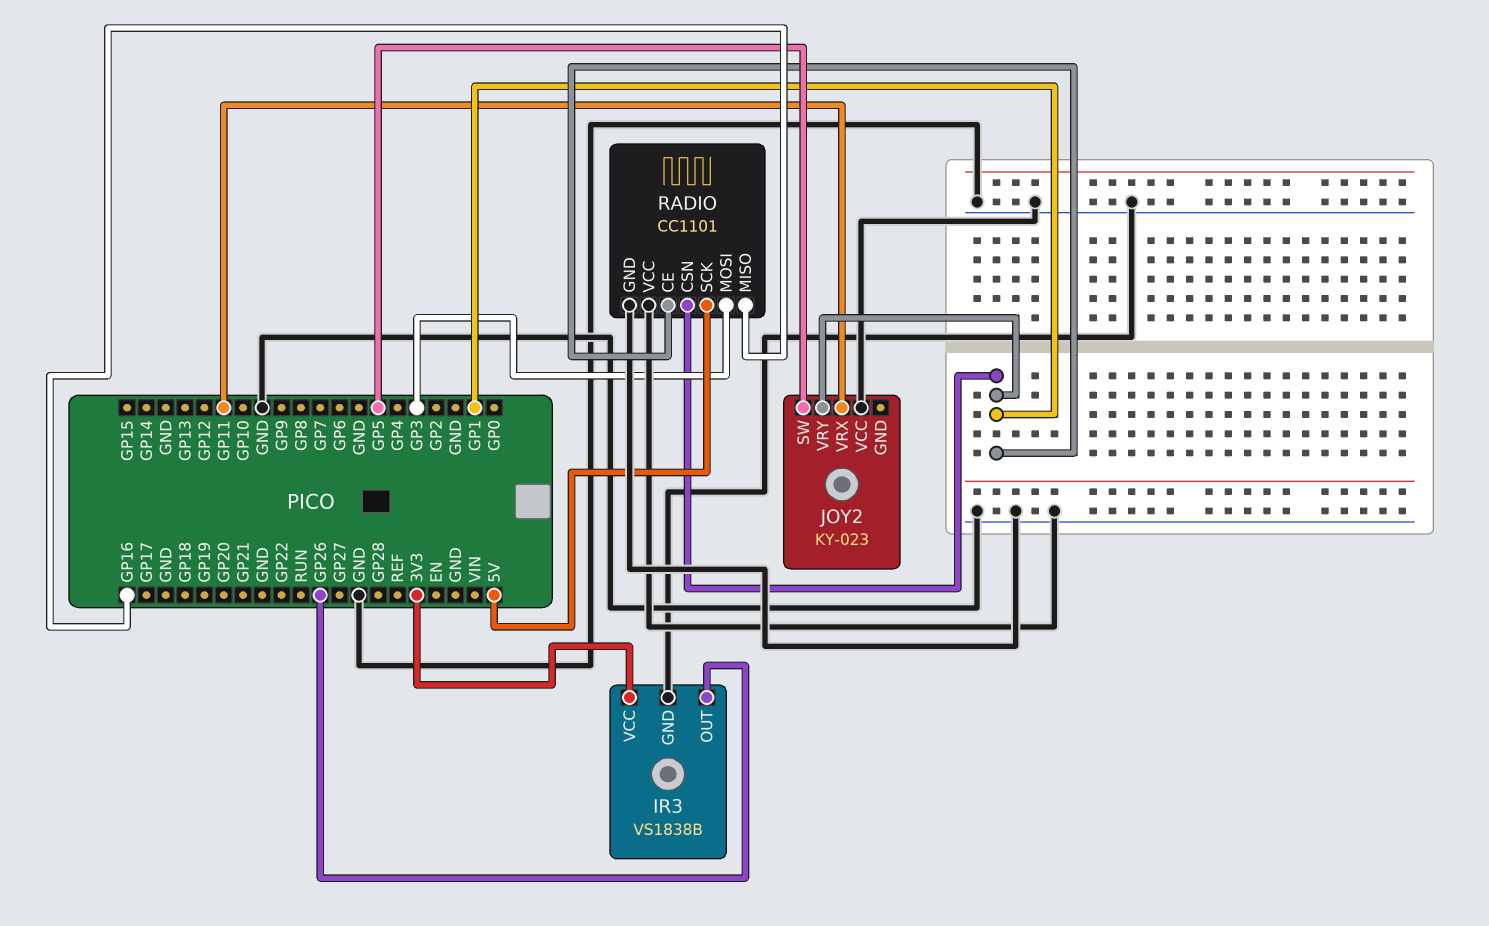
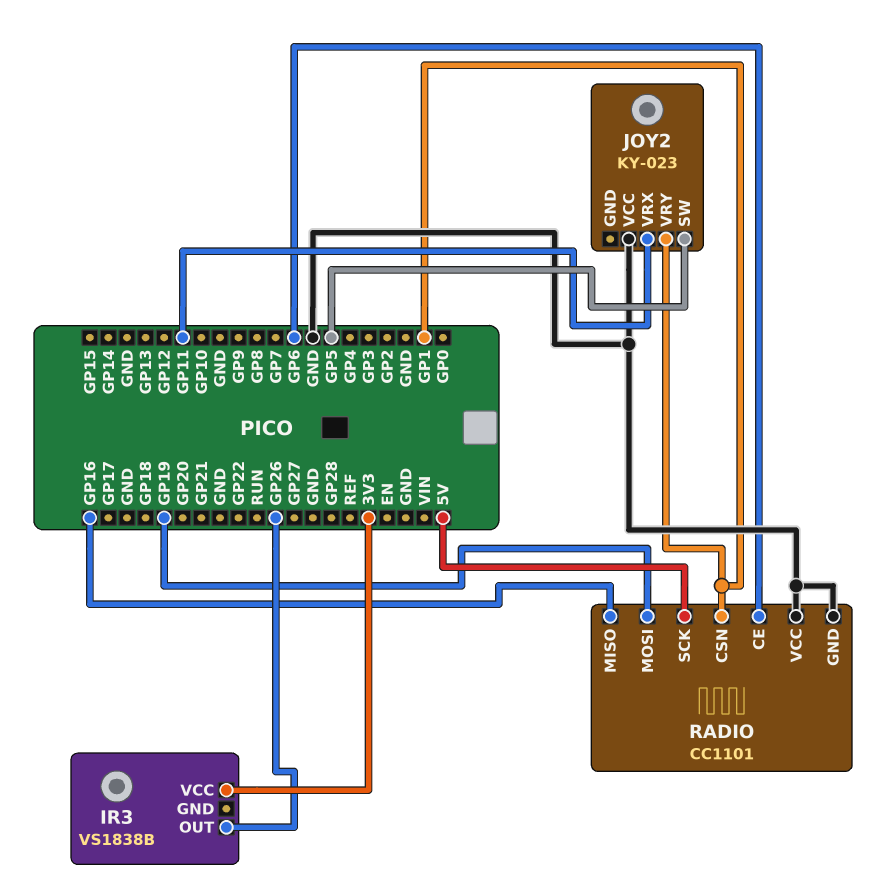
IR3 pin GND: GND -> none
RADIO pin CE: GP1 -> GP6
RADIO pin MOSI: GP3 -> GP19

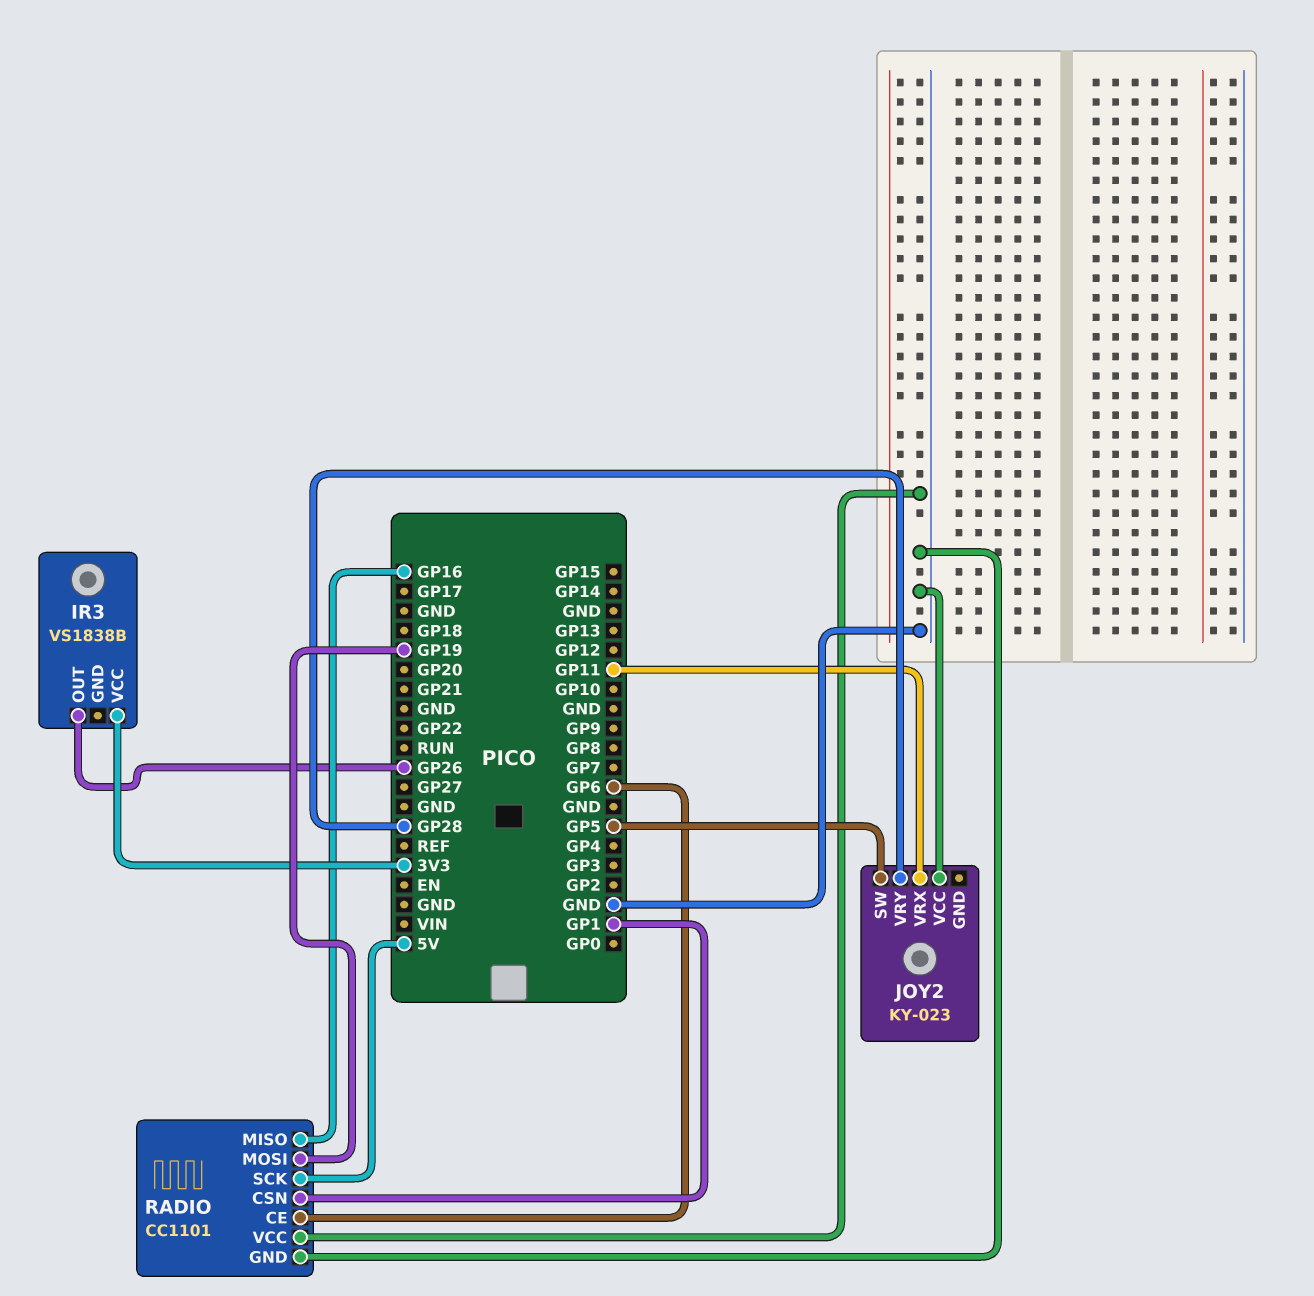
JOY2 pin VRY: GP1 -> GP28

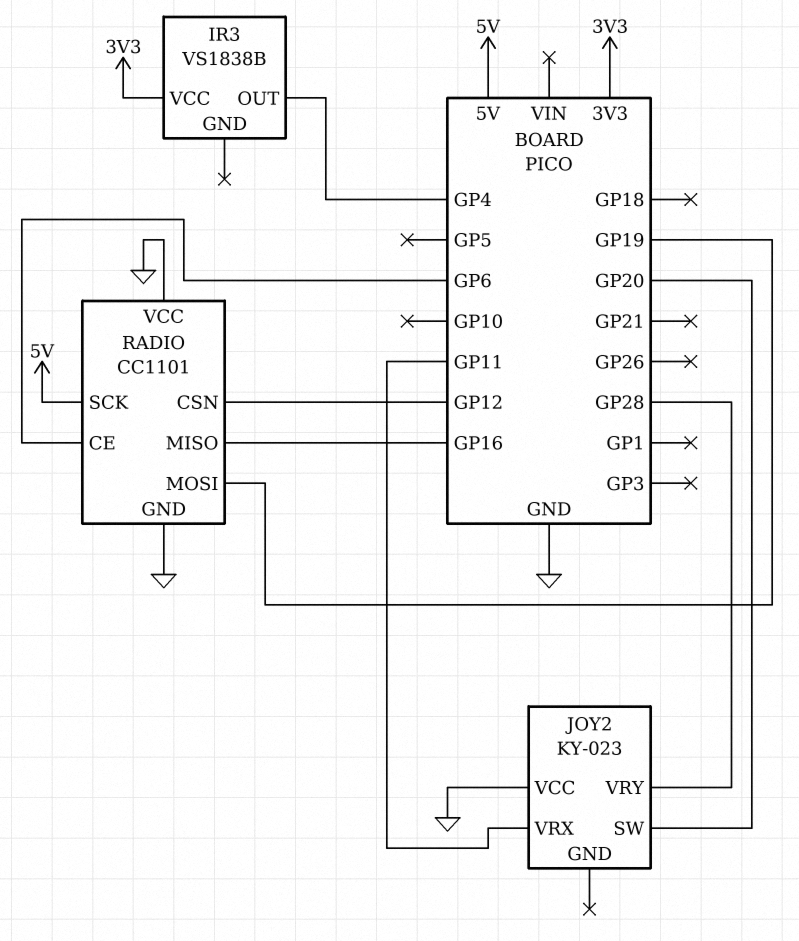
IR3 pin OUT: GP26 -> GP4
JOY2 pin SW: GP5 -> GP20
RADIO pin CSN: GP1 -> GP12

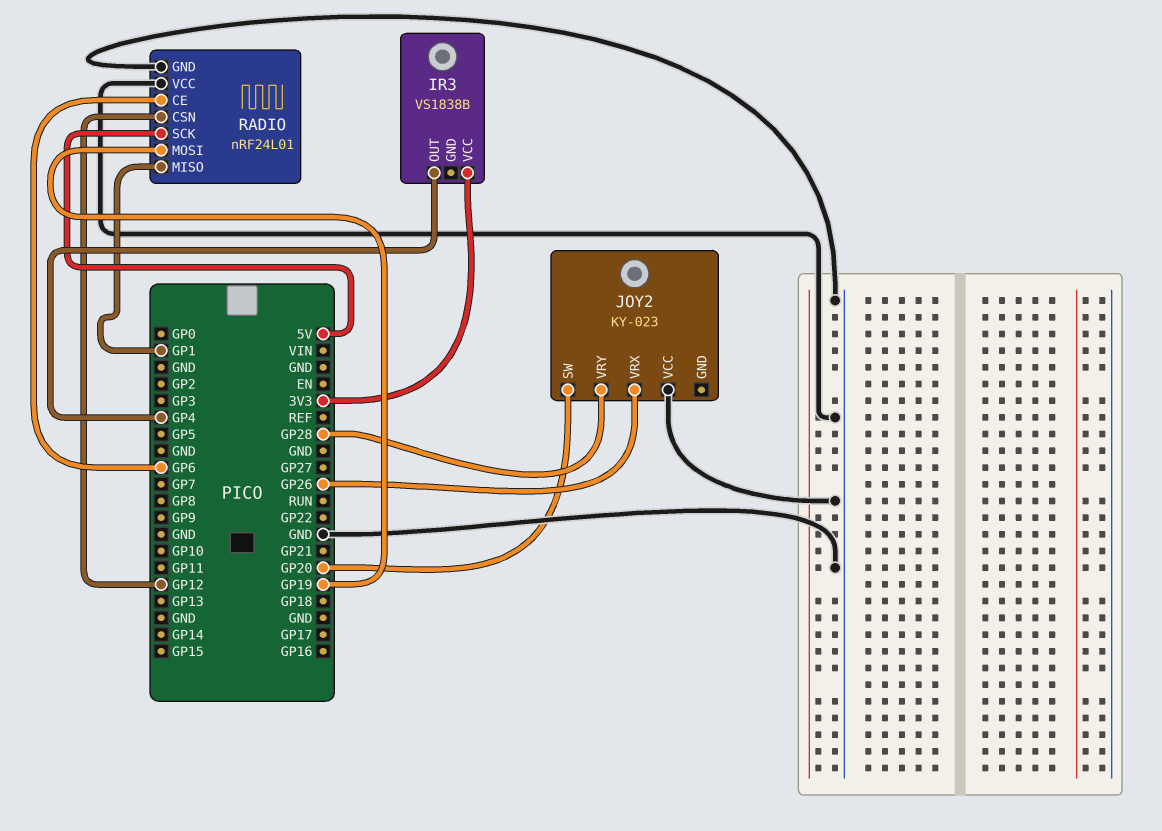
JOY2 pin VRX: GP11 -> GP26
RADIO: CC1101 -> nRF24L01
RADIO pin MISO: GP16 -> GP1

